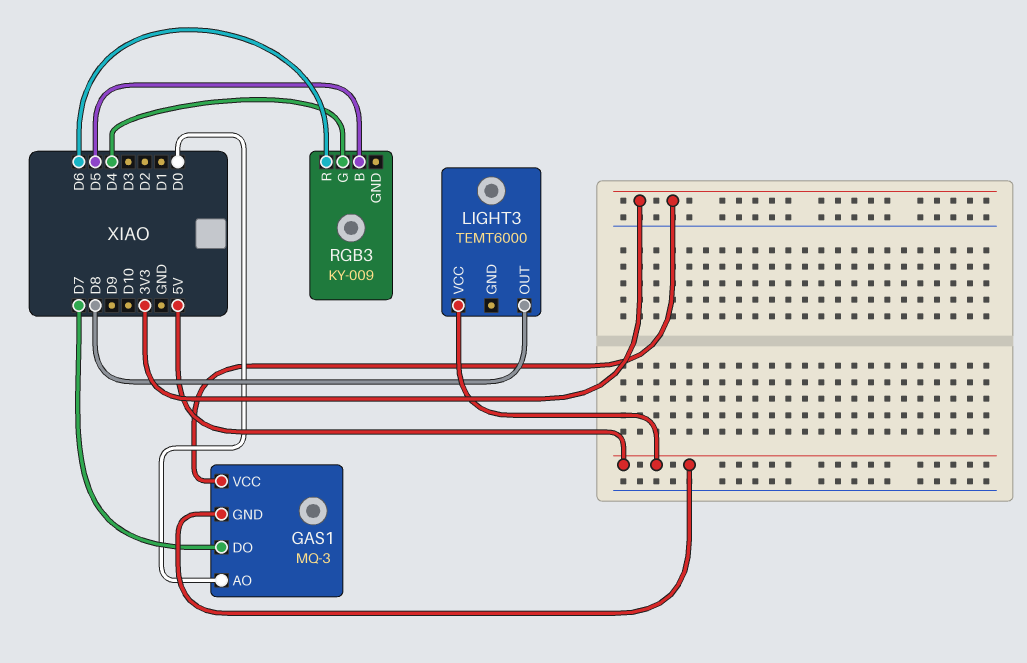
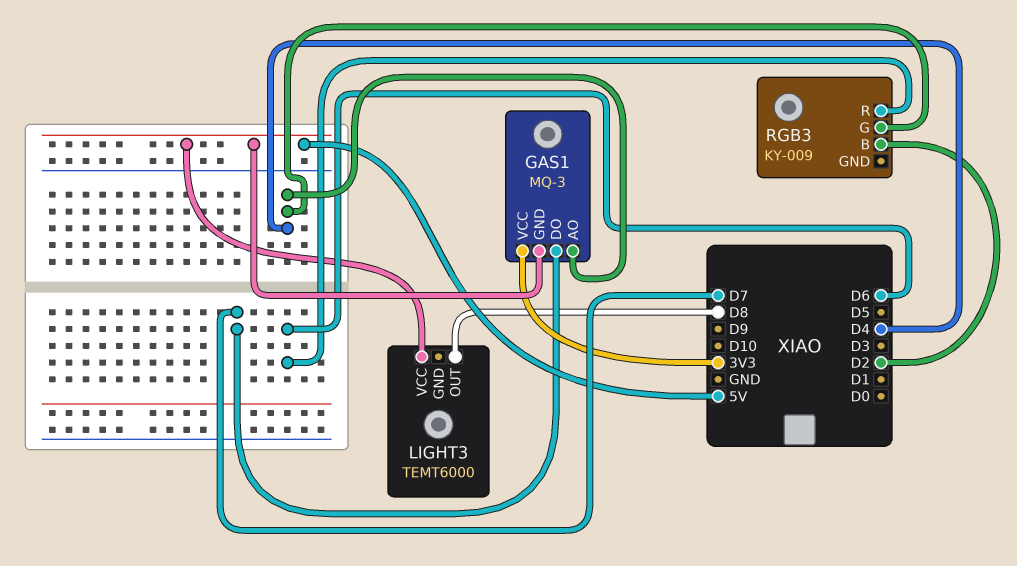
GAS1 pin AO: D0 -> D4
RGB3 pin B: D5 -> D2

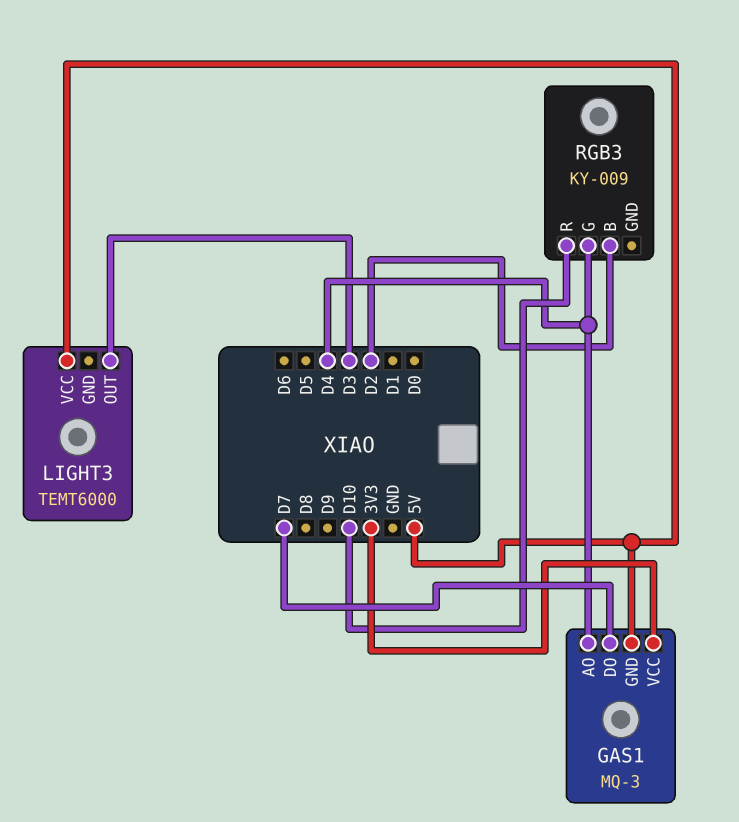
LIGHT3 pin OUT: D8 -> D3
RGB3 pin R: D6 -> D10

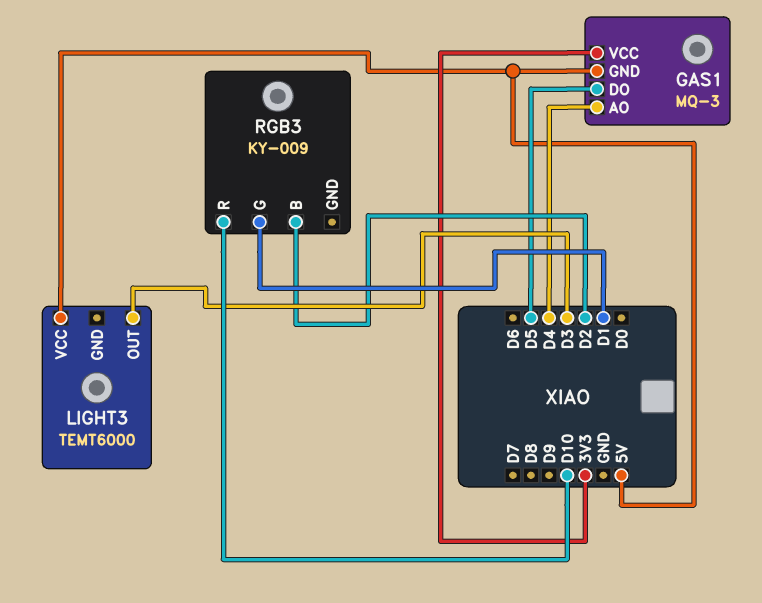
GAS1 pin DO: D7 -> D5
RGB3 pin G: D4 -> D1

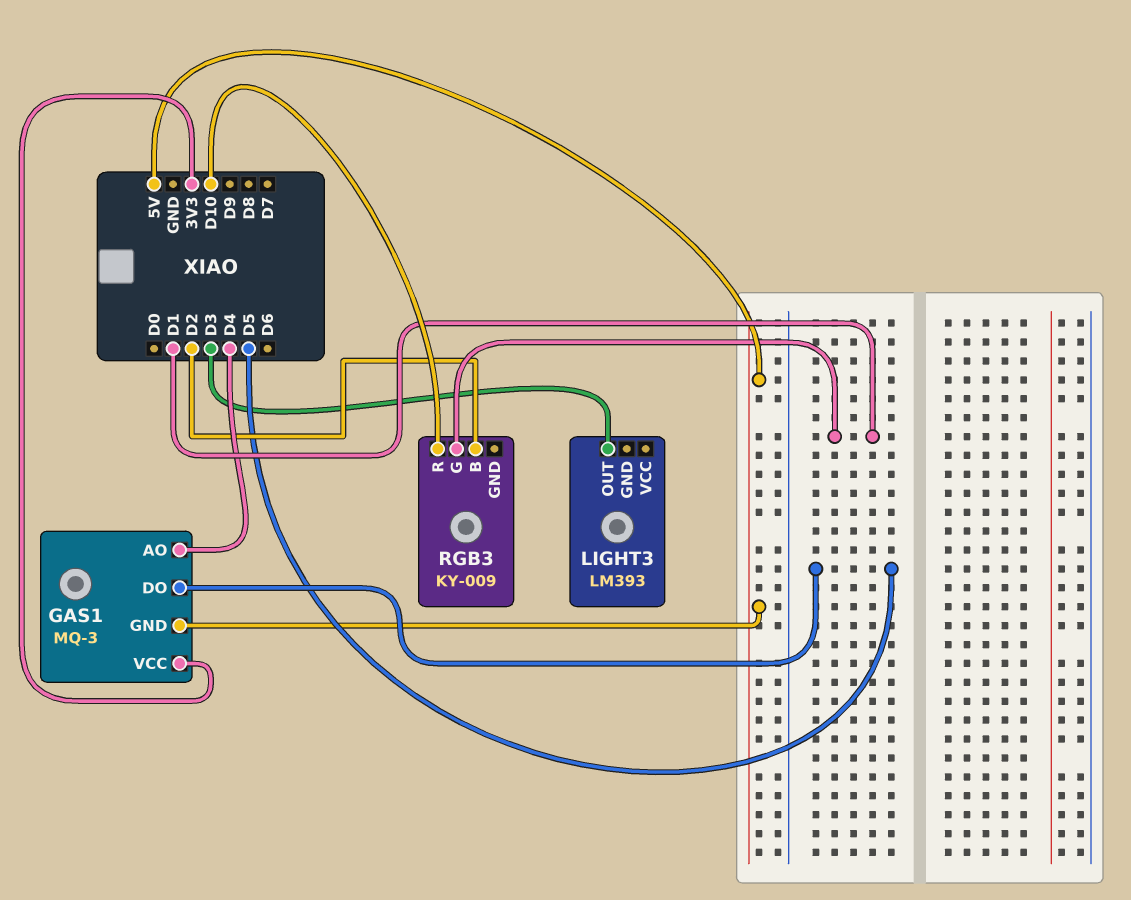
LIGHT3: TEMT6000 -> LM393
LIGHT3 pin VCC: 5V -> none

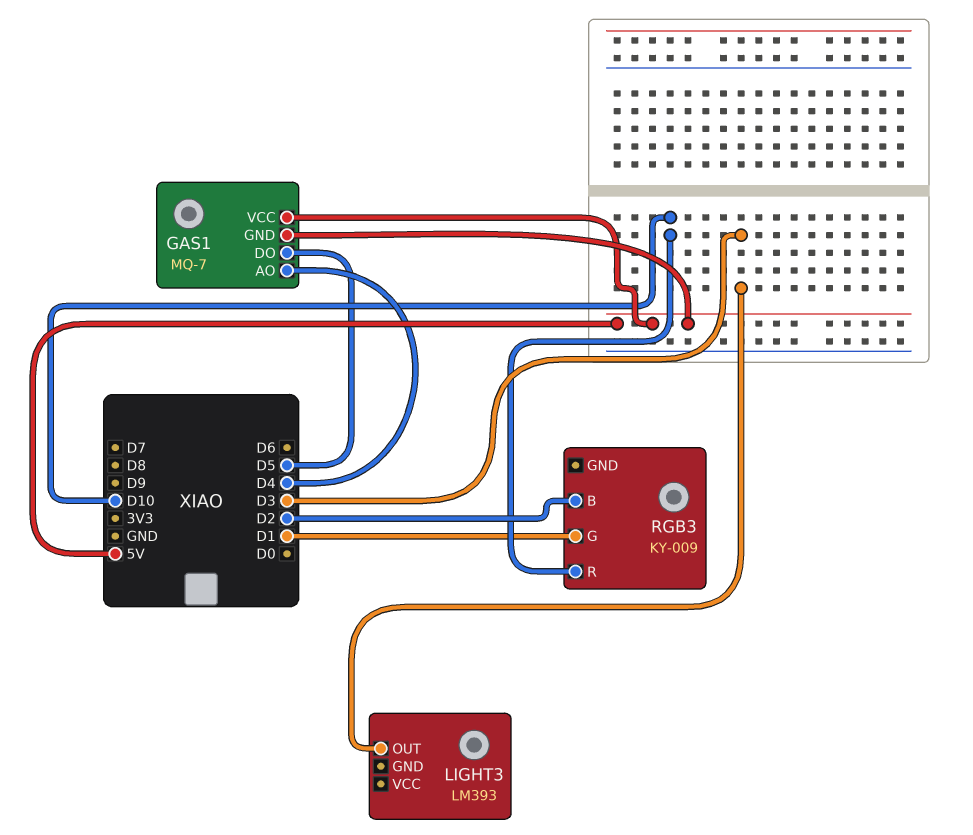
GAS1: MQ-3 -> MQ-7
GAS1 pin VCC: 3V3 -> 5V

